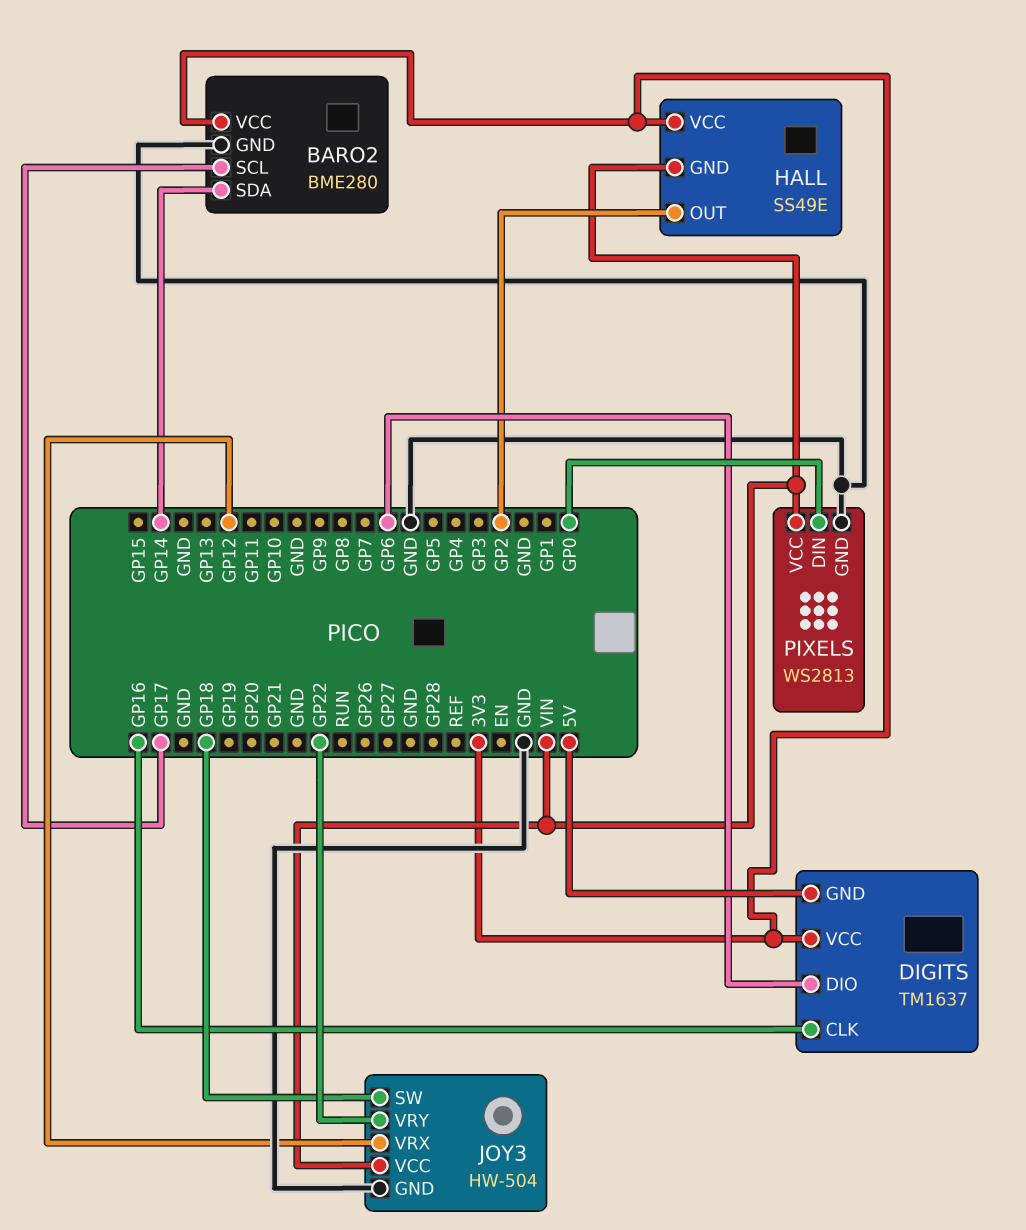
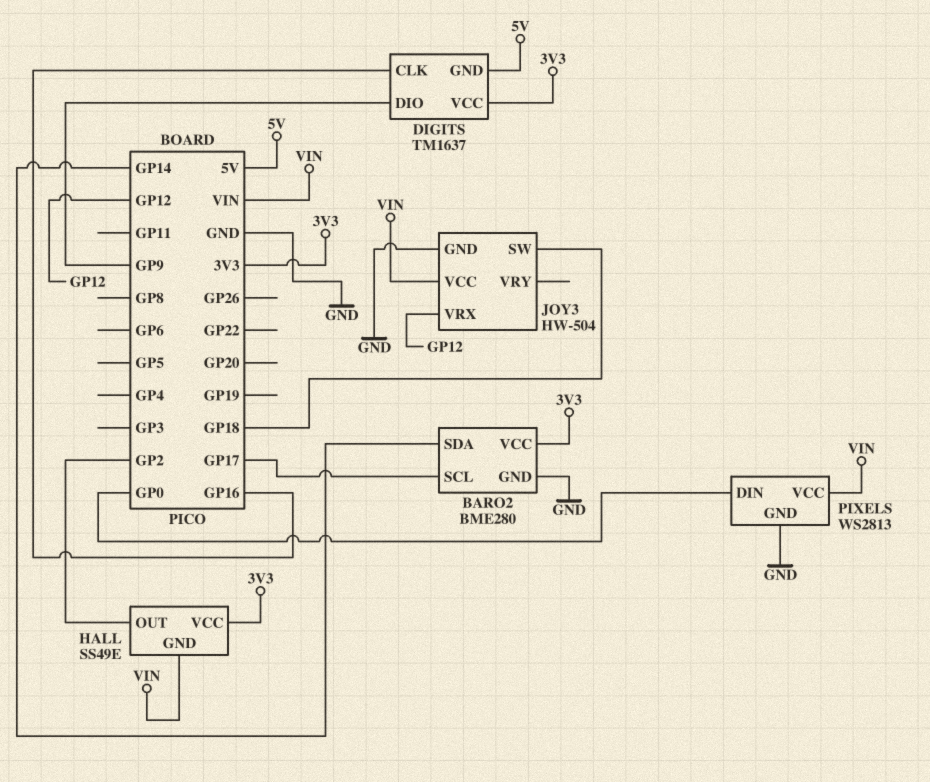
DIGITS pin DIO: GP6 -> GP9
JOY3 pin VRY: GP22 -> none

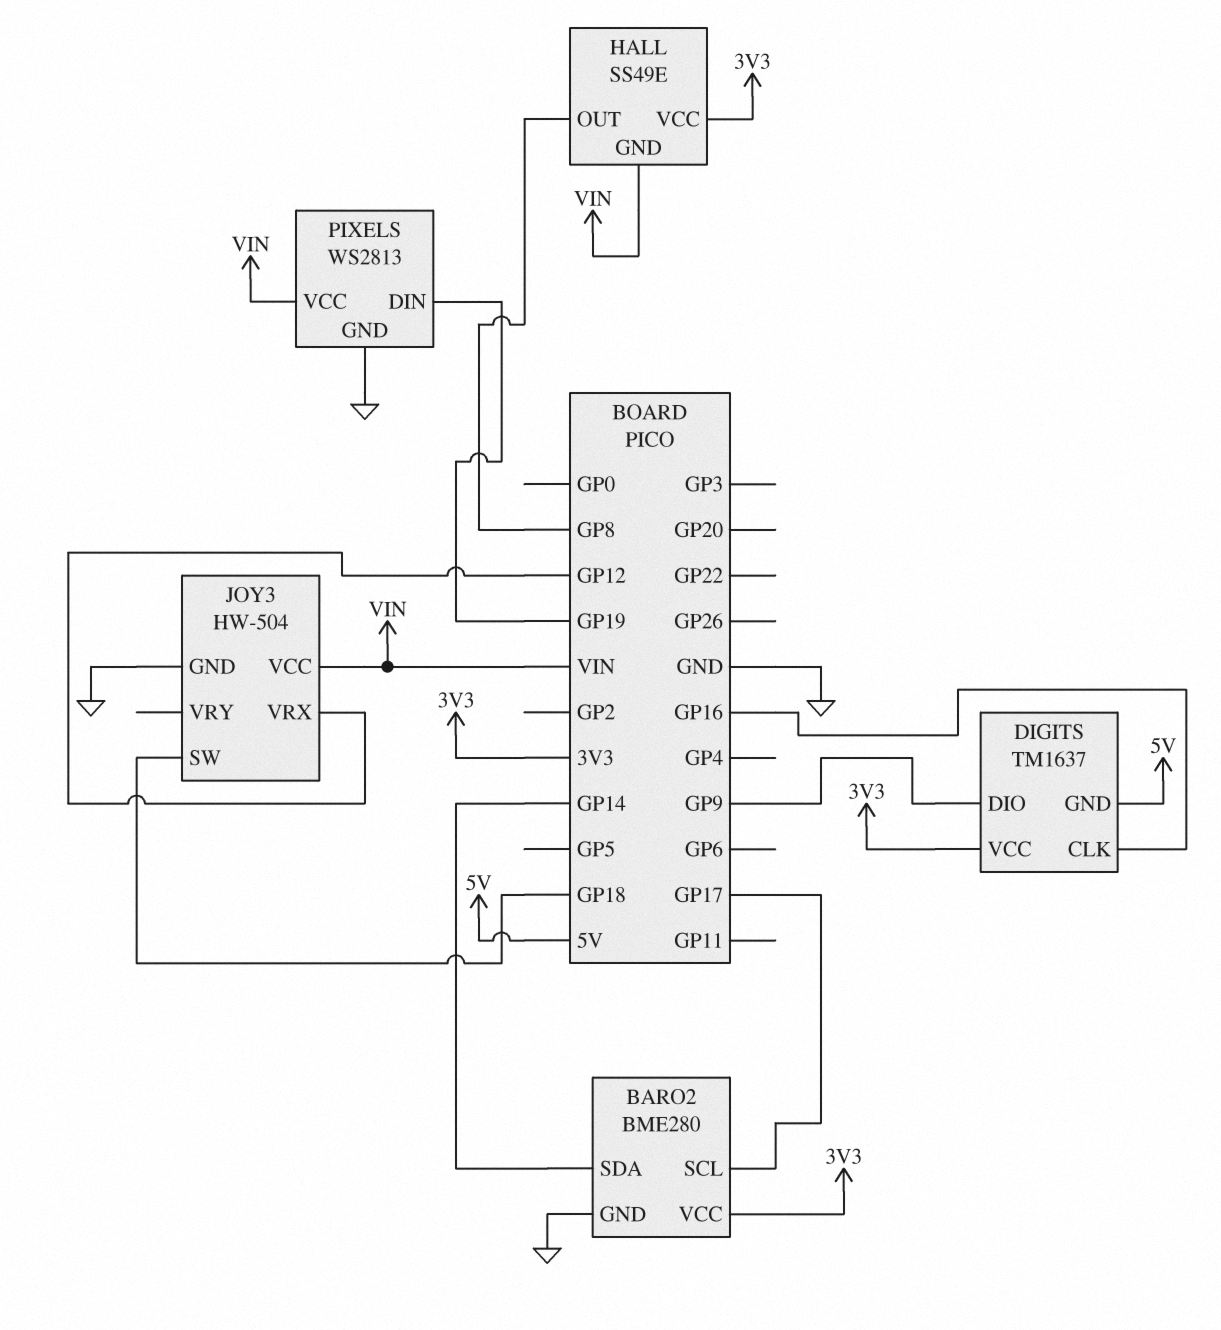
HALL pin OUT: GP2 -> GP8
PIXELS pin DIN: GP0 -> GP19

